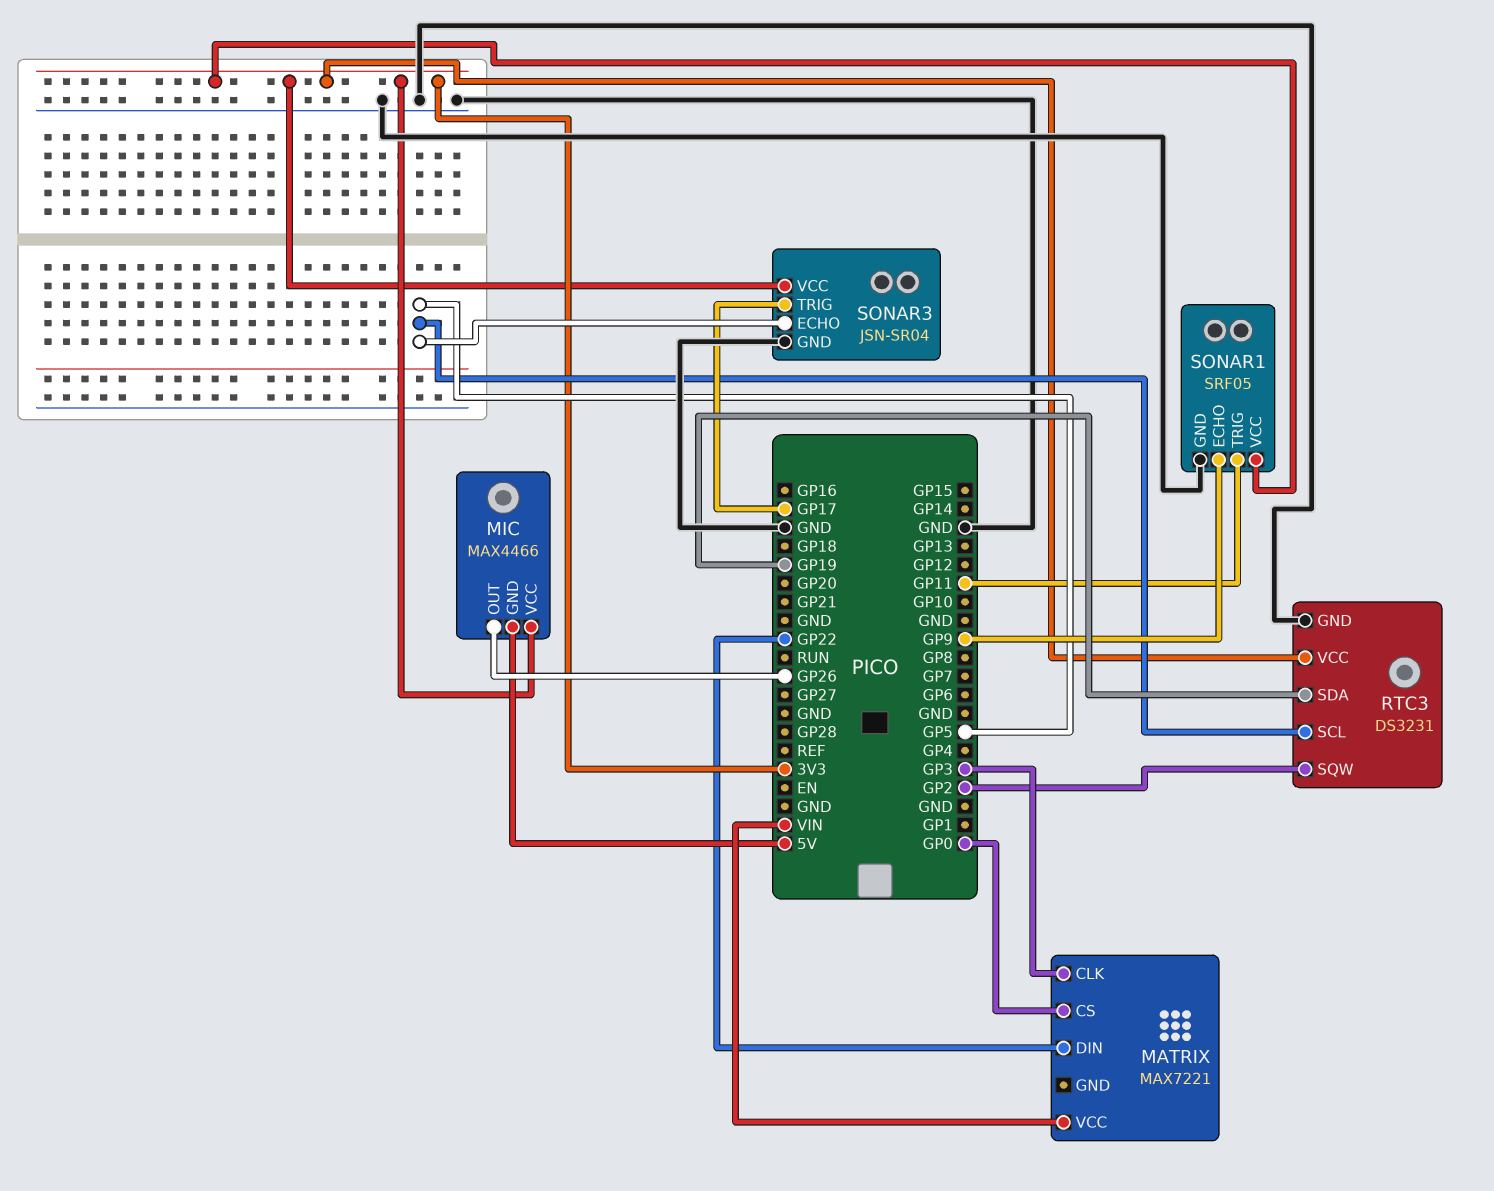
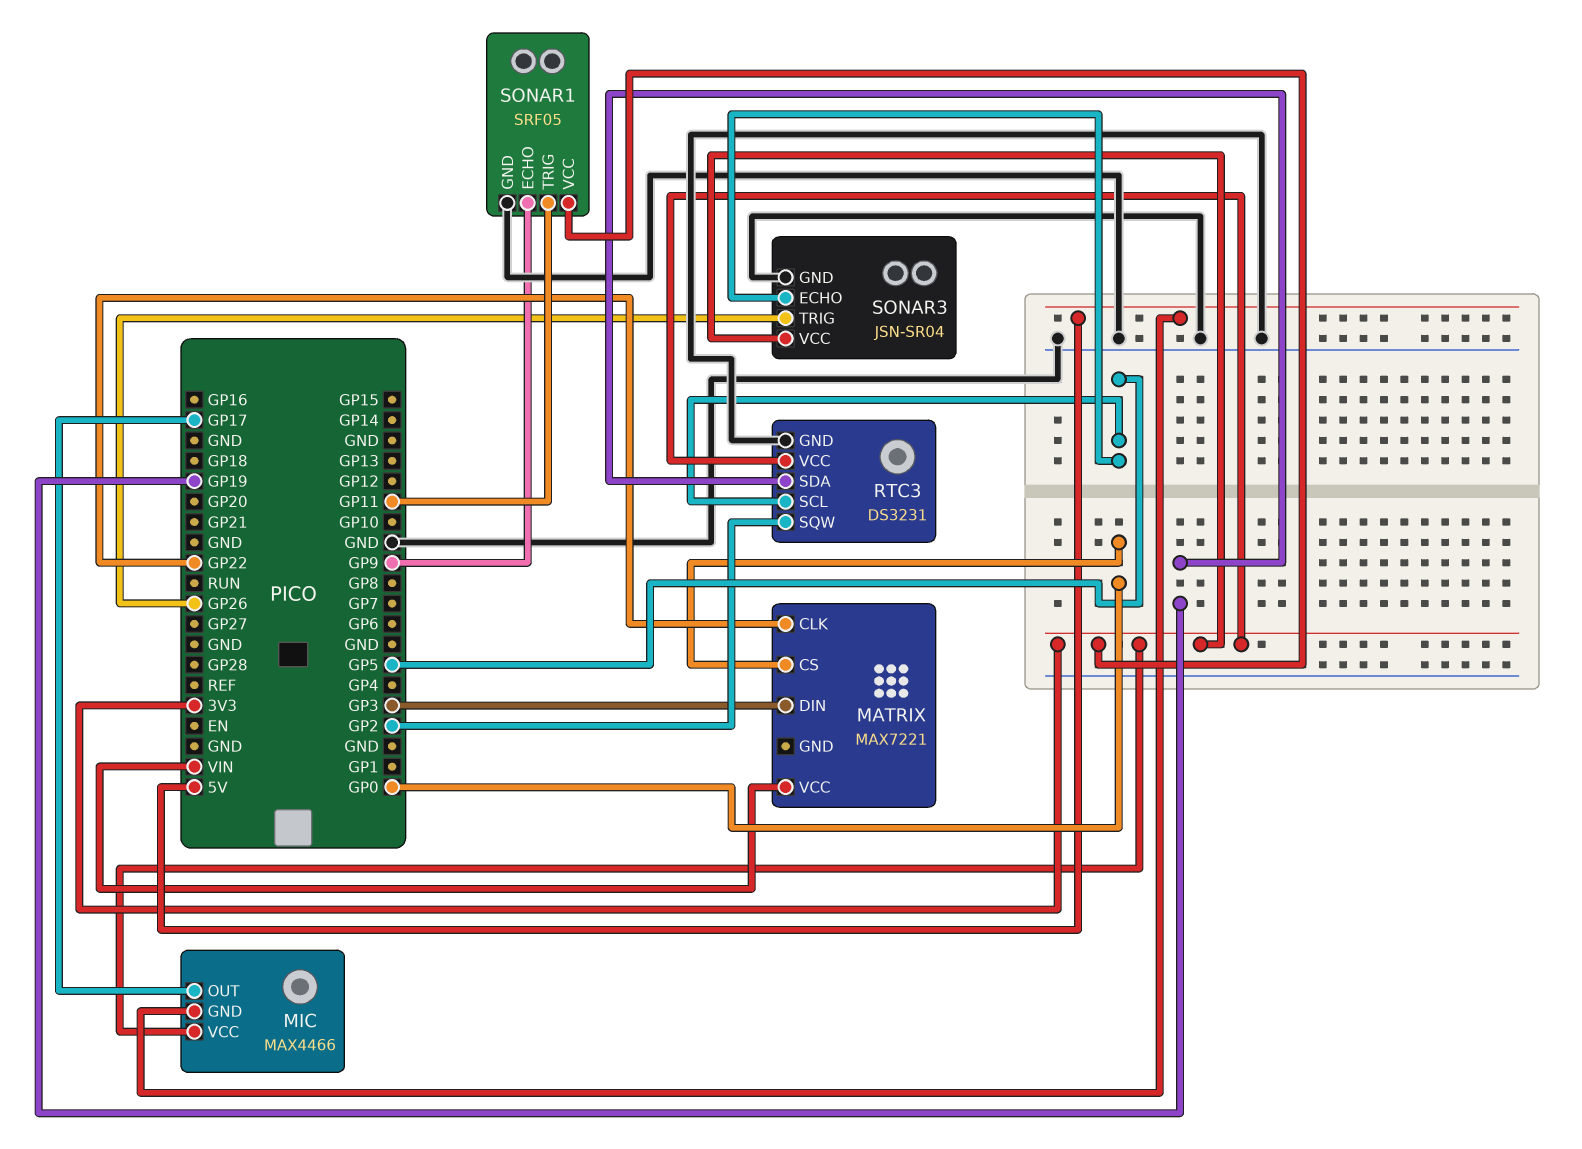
MATRIX pin CLK: GP3 -> GP22
MATRIX pin DIN: GP22 -> GP3
MIC pin OUT: GP26 -> GP17
SONAR3 pin TRIG: GP17 -> GP26

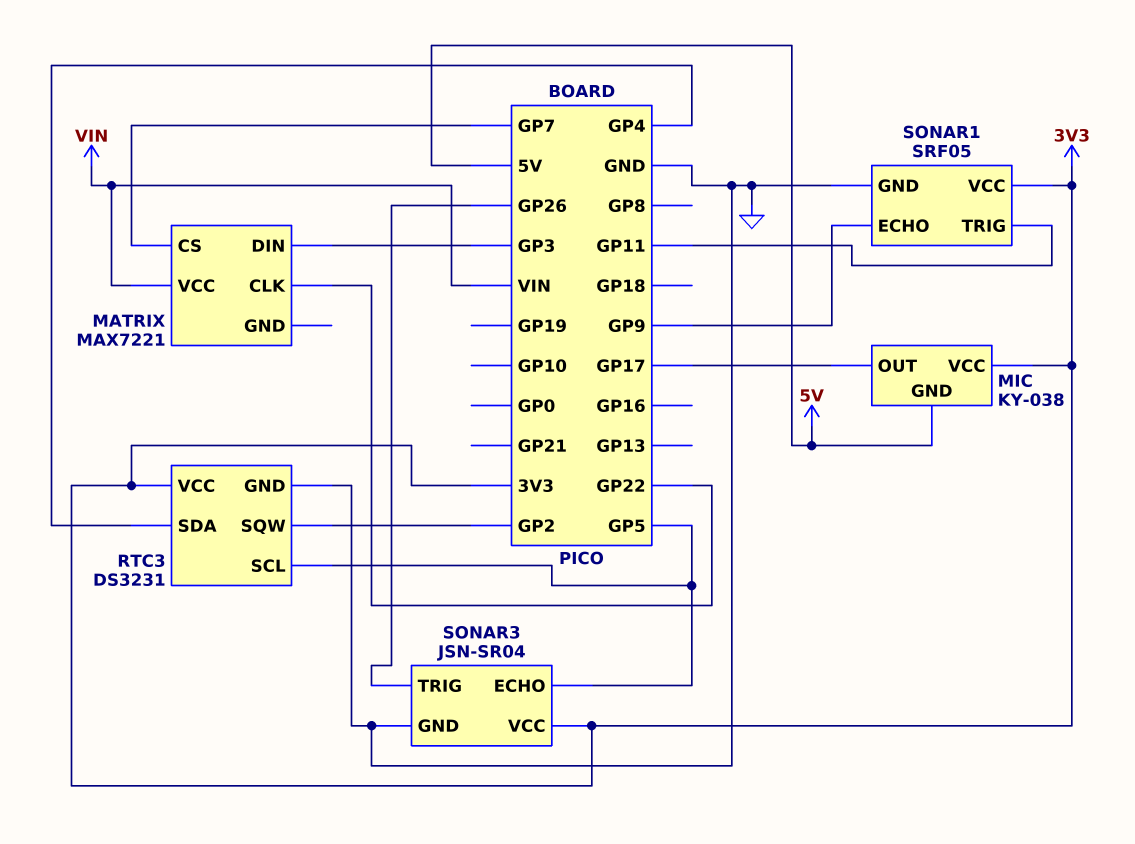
MATRIX pin CS: GP0 -> GP7
MIC: MAX4466 -> KY-038
RTC3 pin SDA: GP19 -> GP4

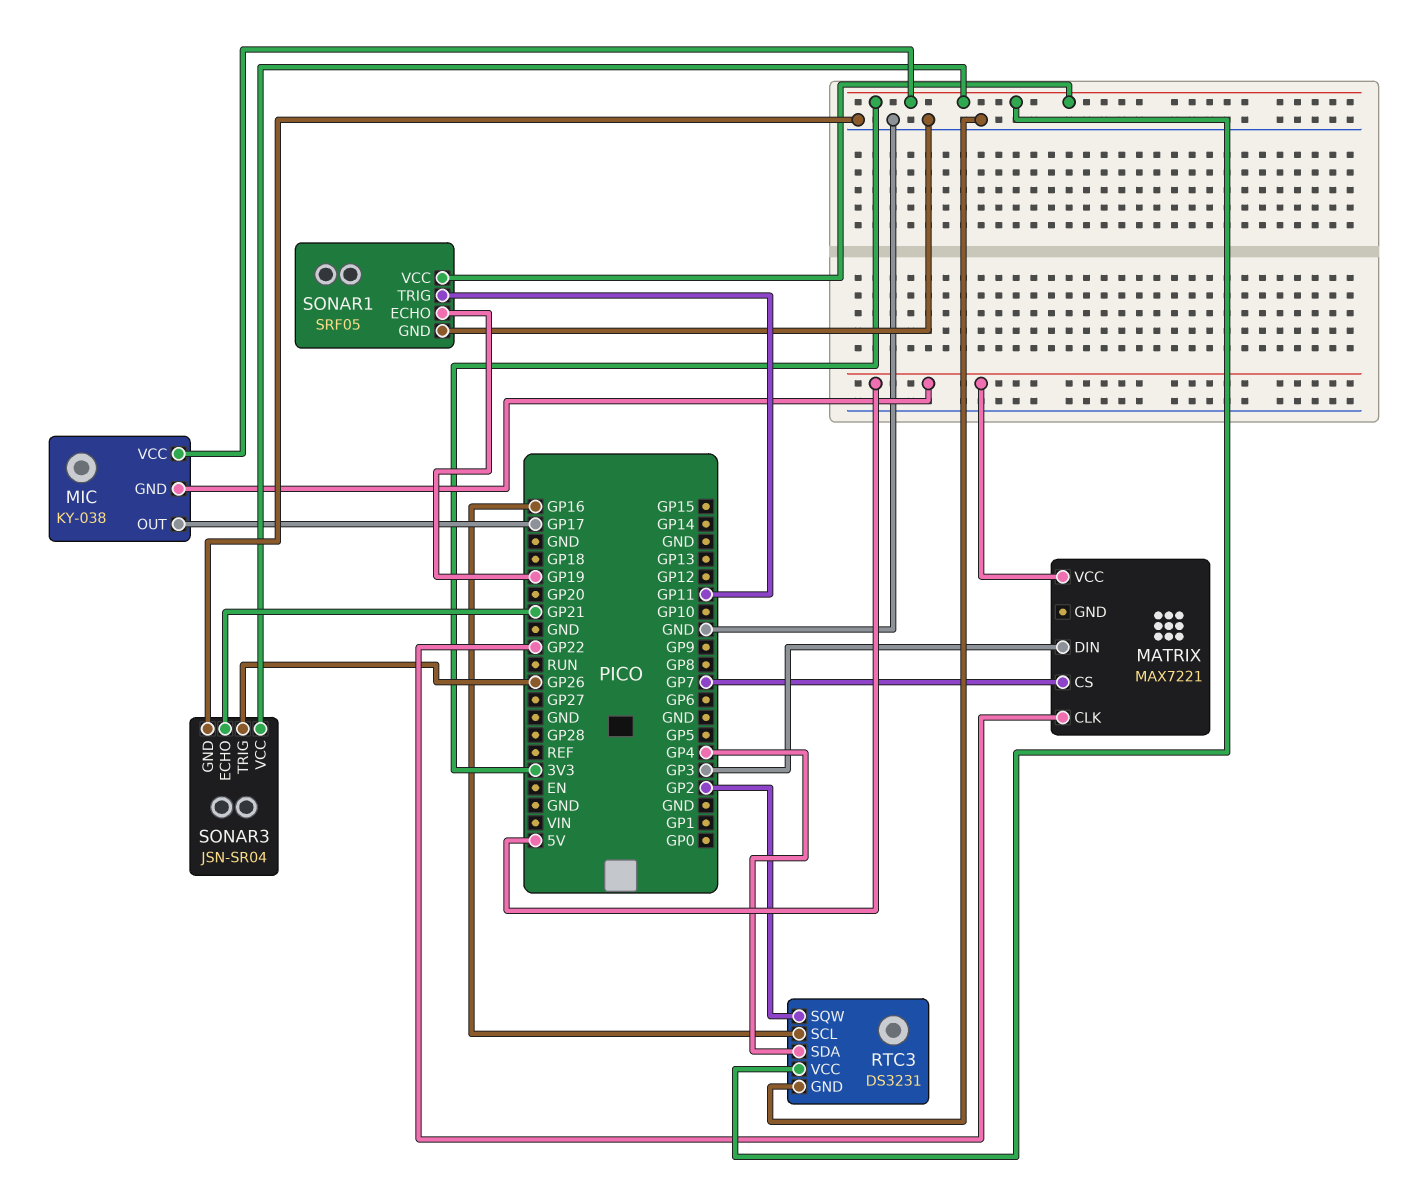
MATRIX pin VCC: VIN -> 5V
RTC3 pin SCL: GP5 -> GP16
SONAR1 pin ECHO: GP9 -> GP19
SONAR3 pin ECHO: GP5 -> GP21

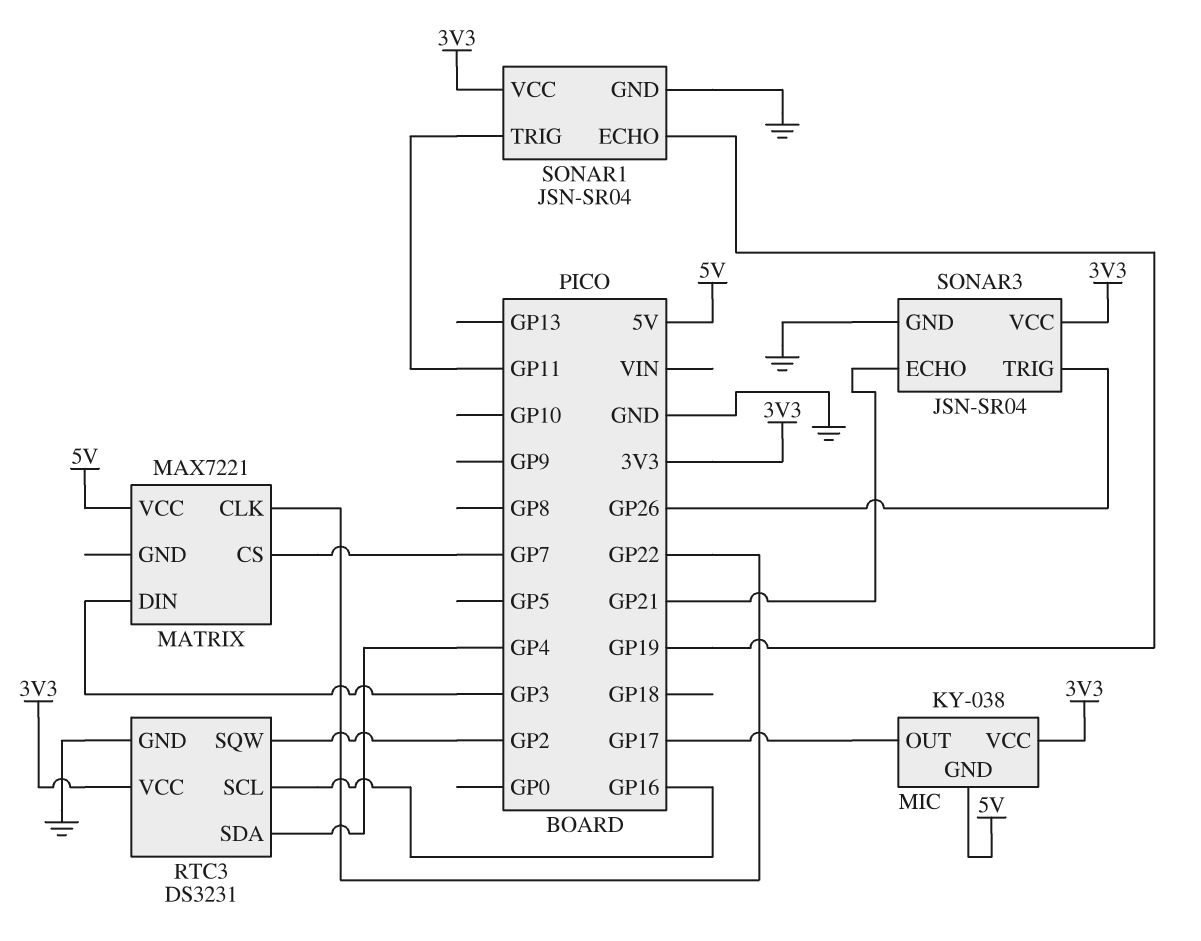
SONAR1: SRF05 -> JSN-SR04

